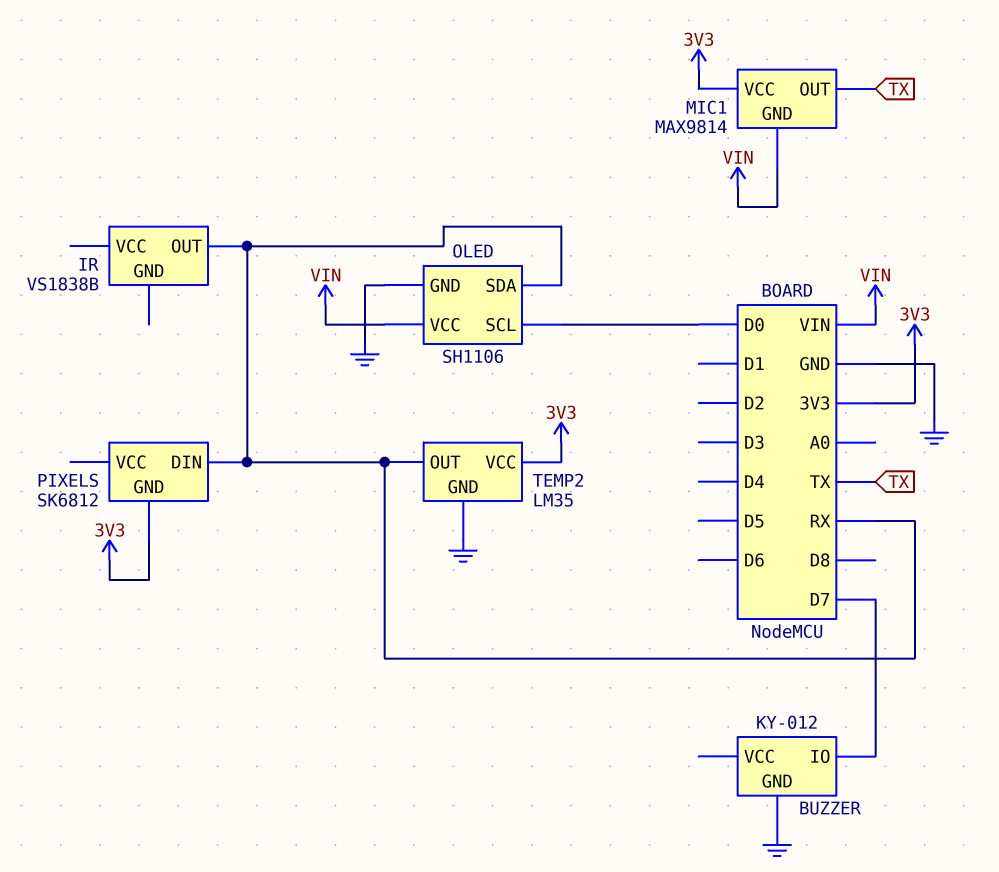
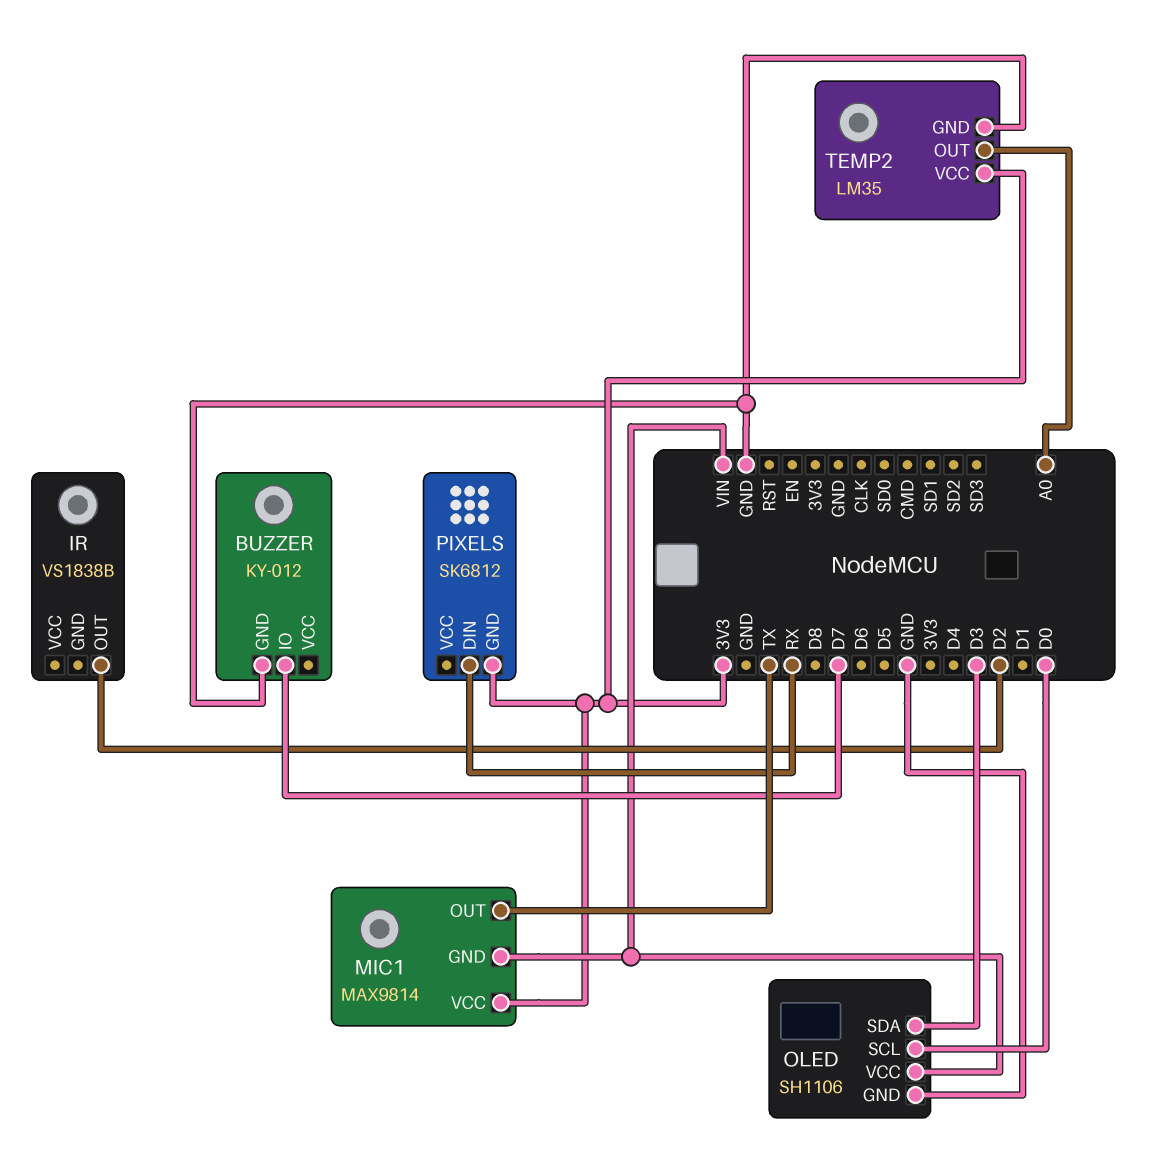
IR pin OUT: RX -> D2
OLED pin SDA: RX -> D3
TEMP2 pin OUT: RX -> A0

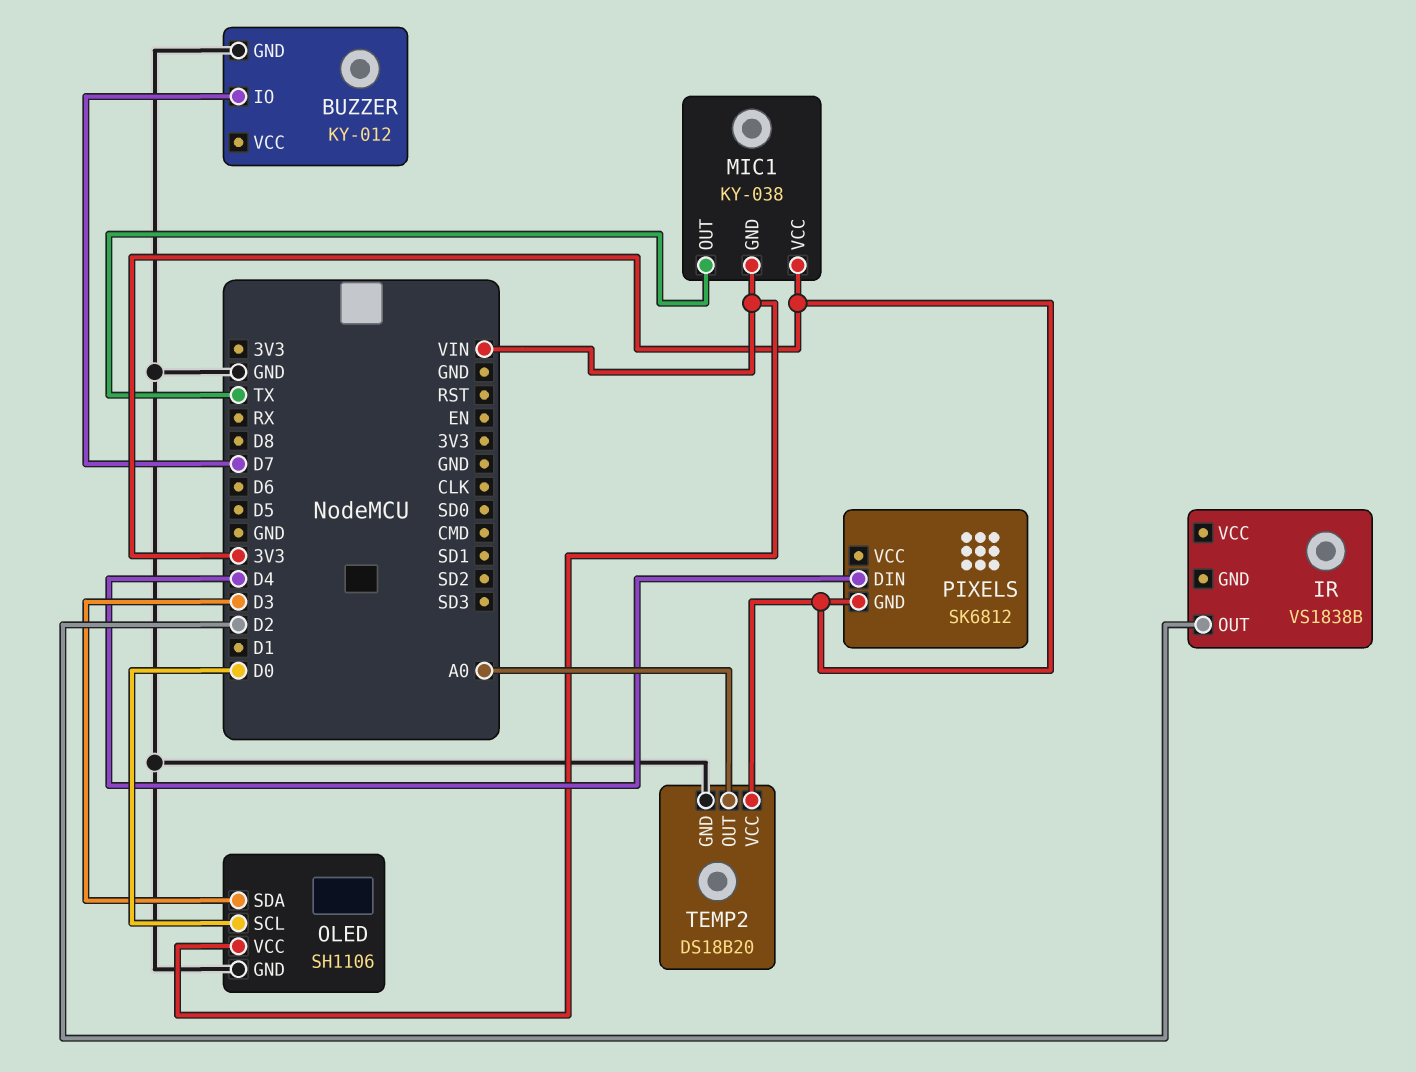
MIC1: MAX9814 -> KY-038
PIXELS pin DIN: RX -> D4
TEMP2: LM35 -> DS18B20

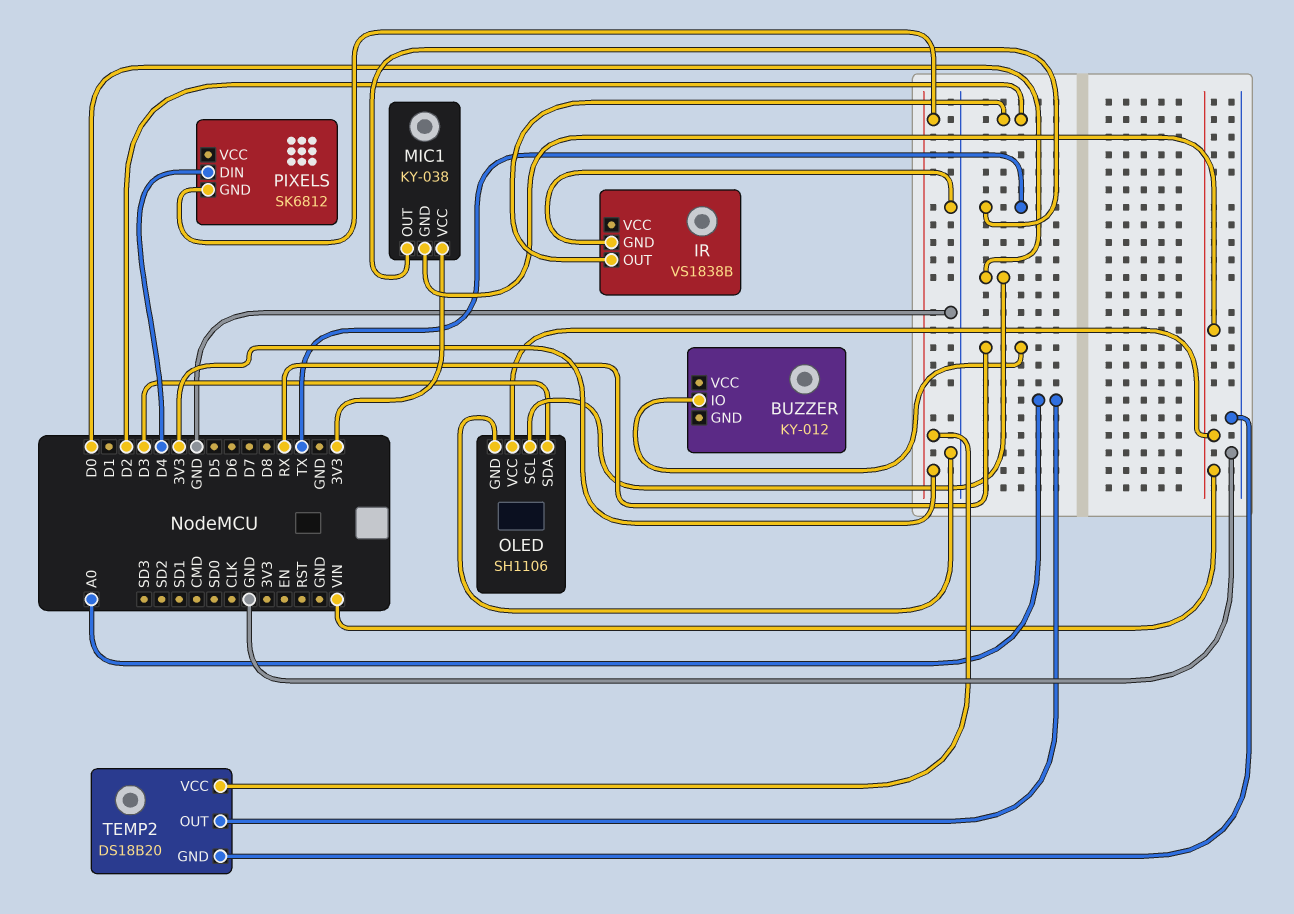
BUZZER pin GND: GND -> none
BUZZER pin IO: D7 -> RX
IR pin GND: none -> GND

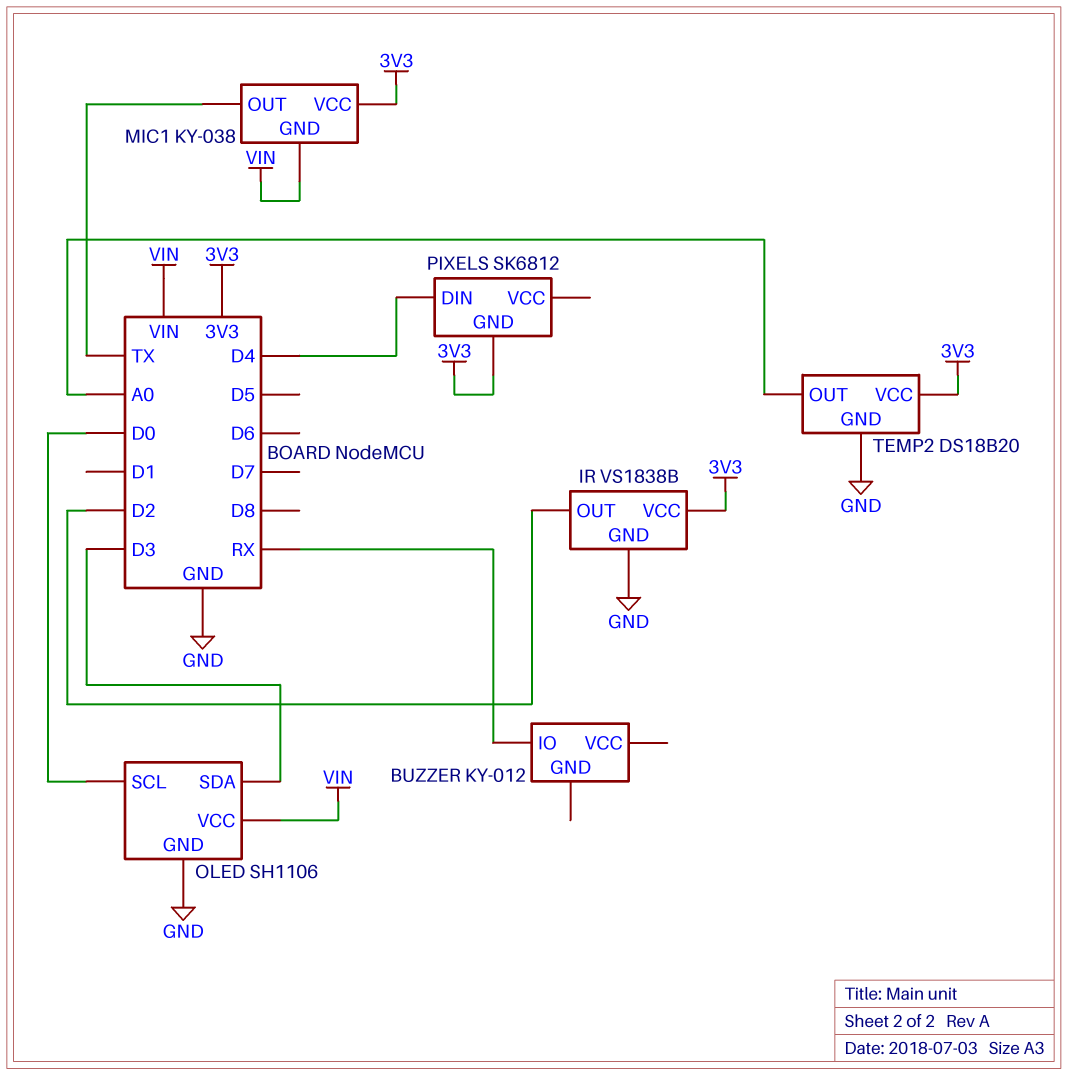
IR pin VCC: none -> 3V3

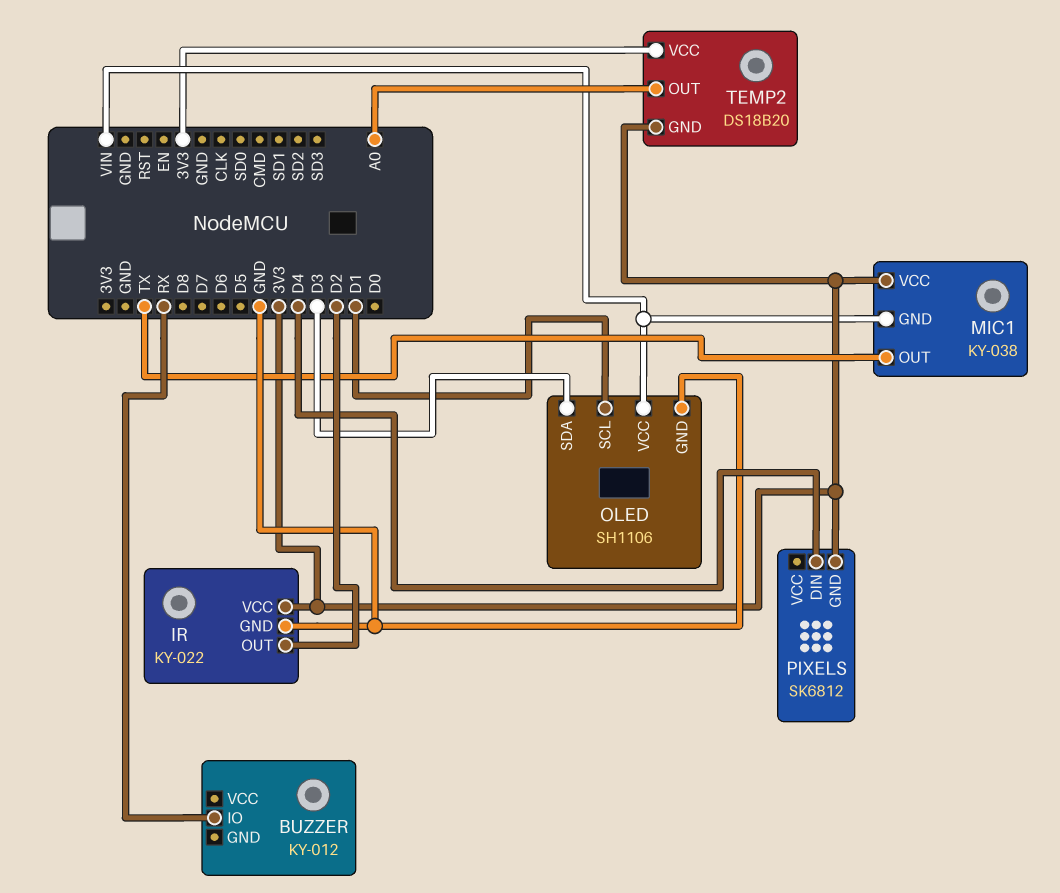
IR: VS1838B -> KY-022
OLED pin SCL: D0 -> D1
TEMP2 pin GND: GND -> 3V3

